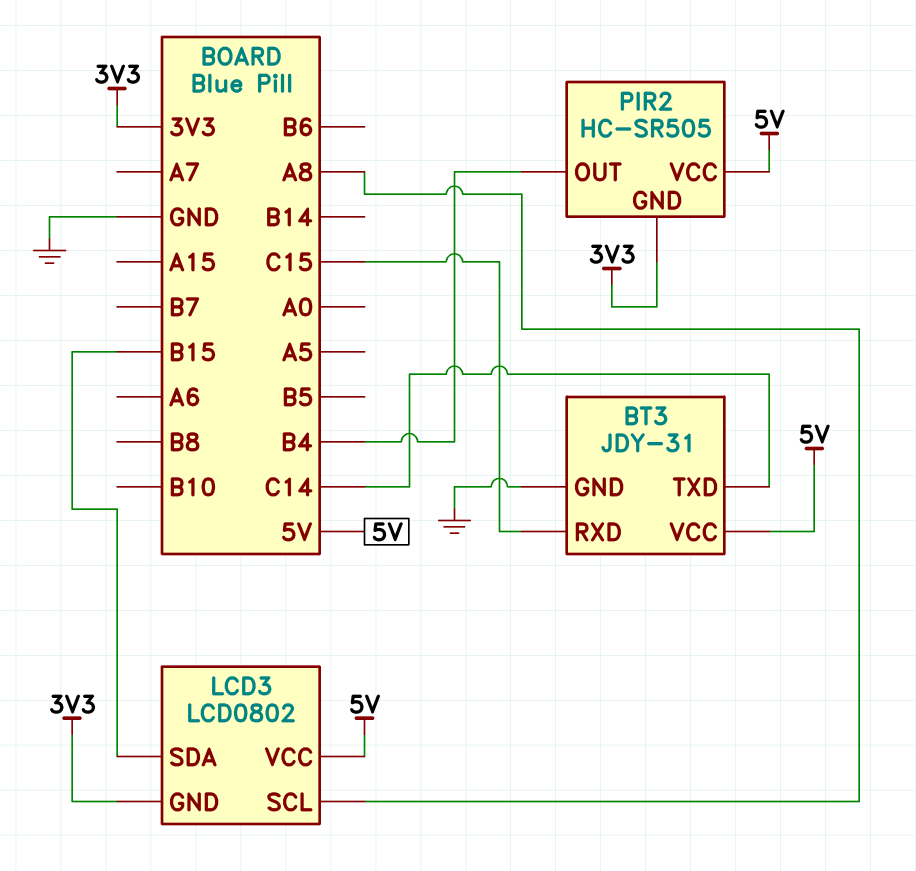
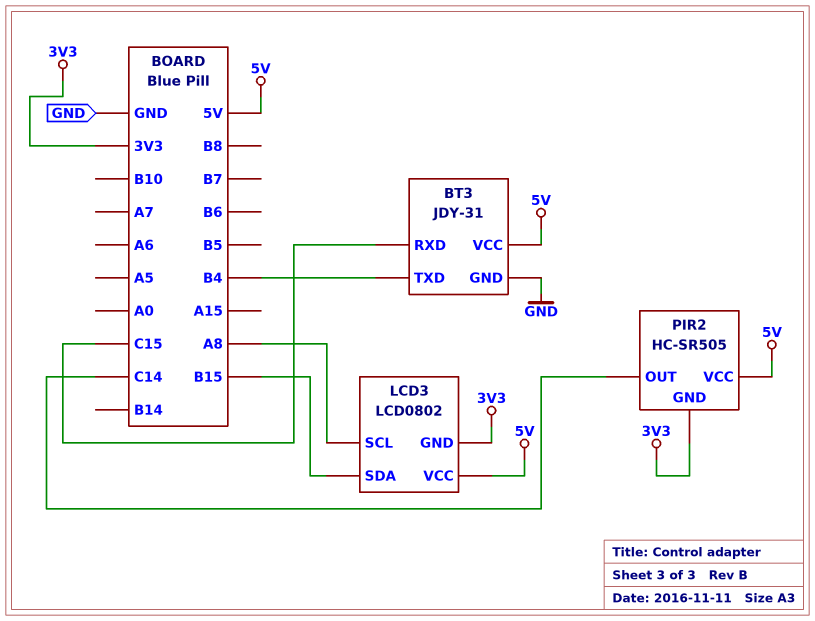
BT3 pin TXD: C14 -> B4
PIR2 pin OUT: B4 -> C14

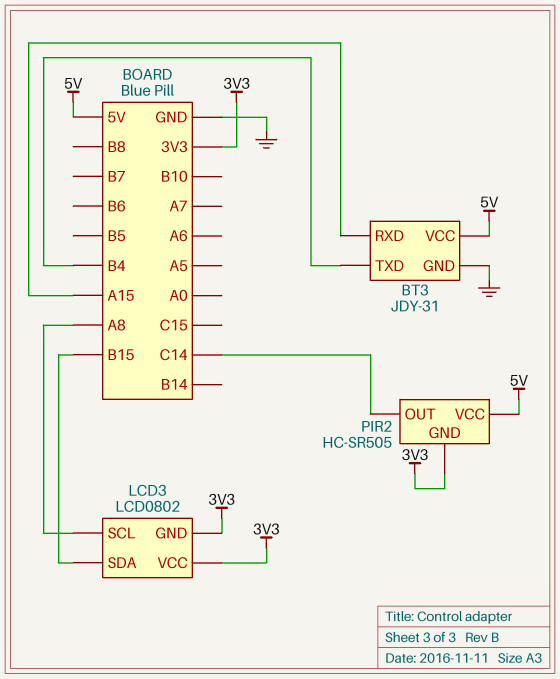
BT3 pin RXD: C15 -> A15
LCD3 pin VCC: 5V -> 3V3

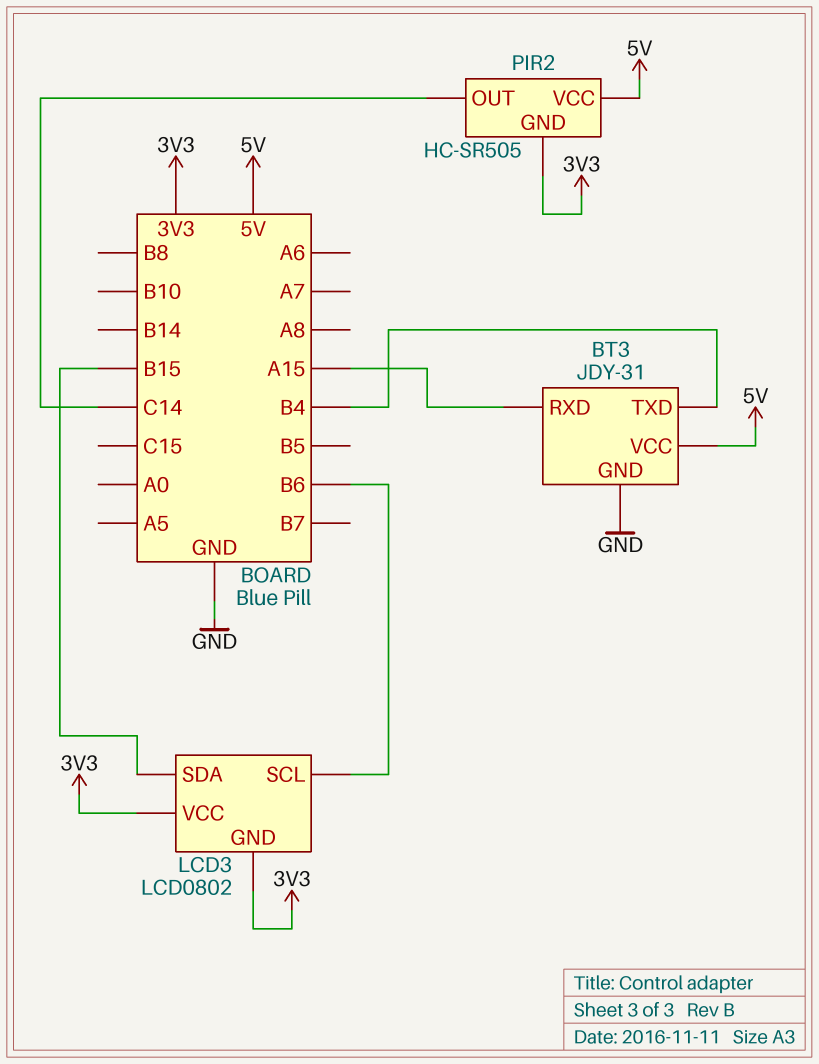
LCD3 pin SCL: A8 -> B6

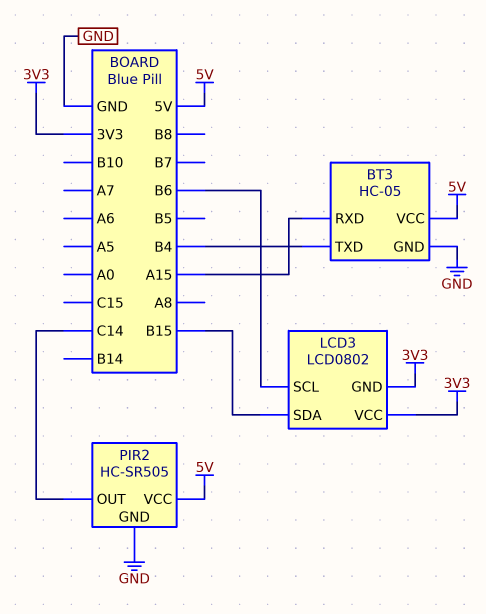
BT3: JDY-31 -> HC-05
PIR2 pin GND: 3V3 -> GND

